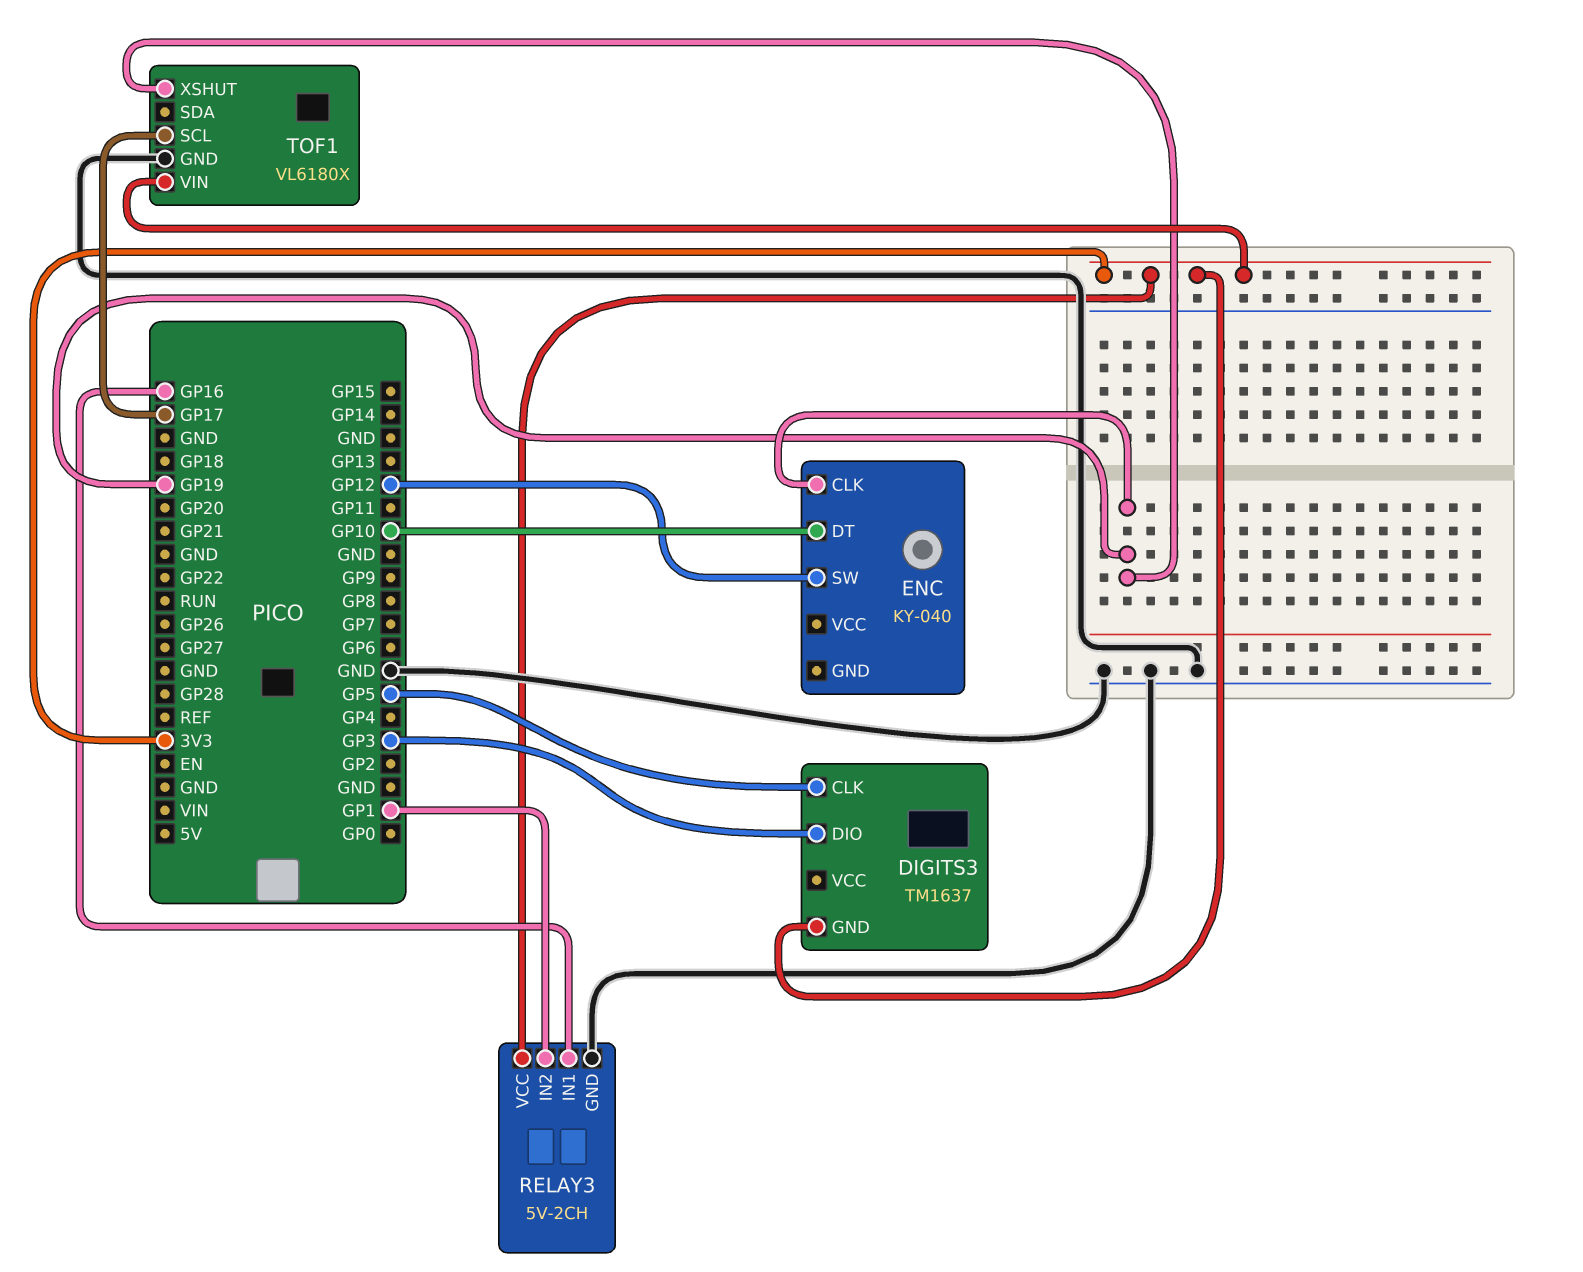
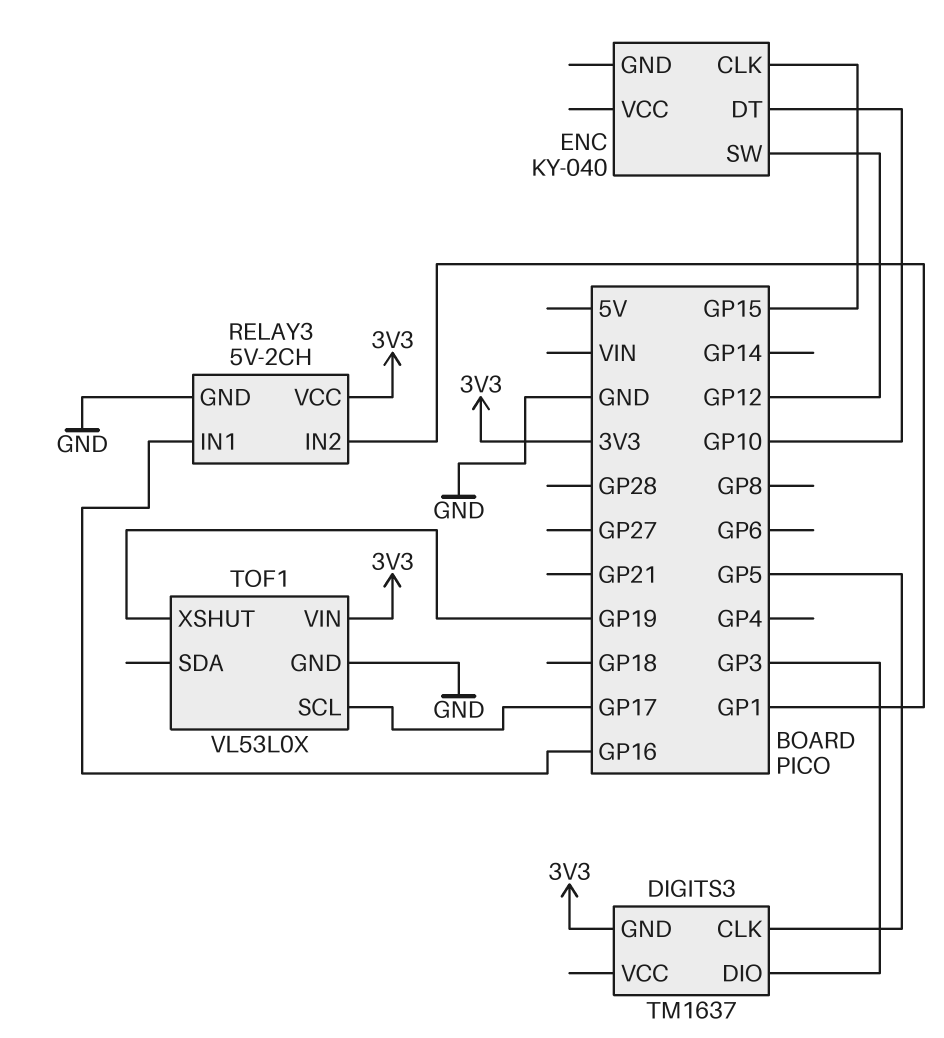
ENC pin CLK: GP19 -> GP15
TOF1: VL6180X -> VL53L0X

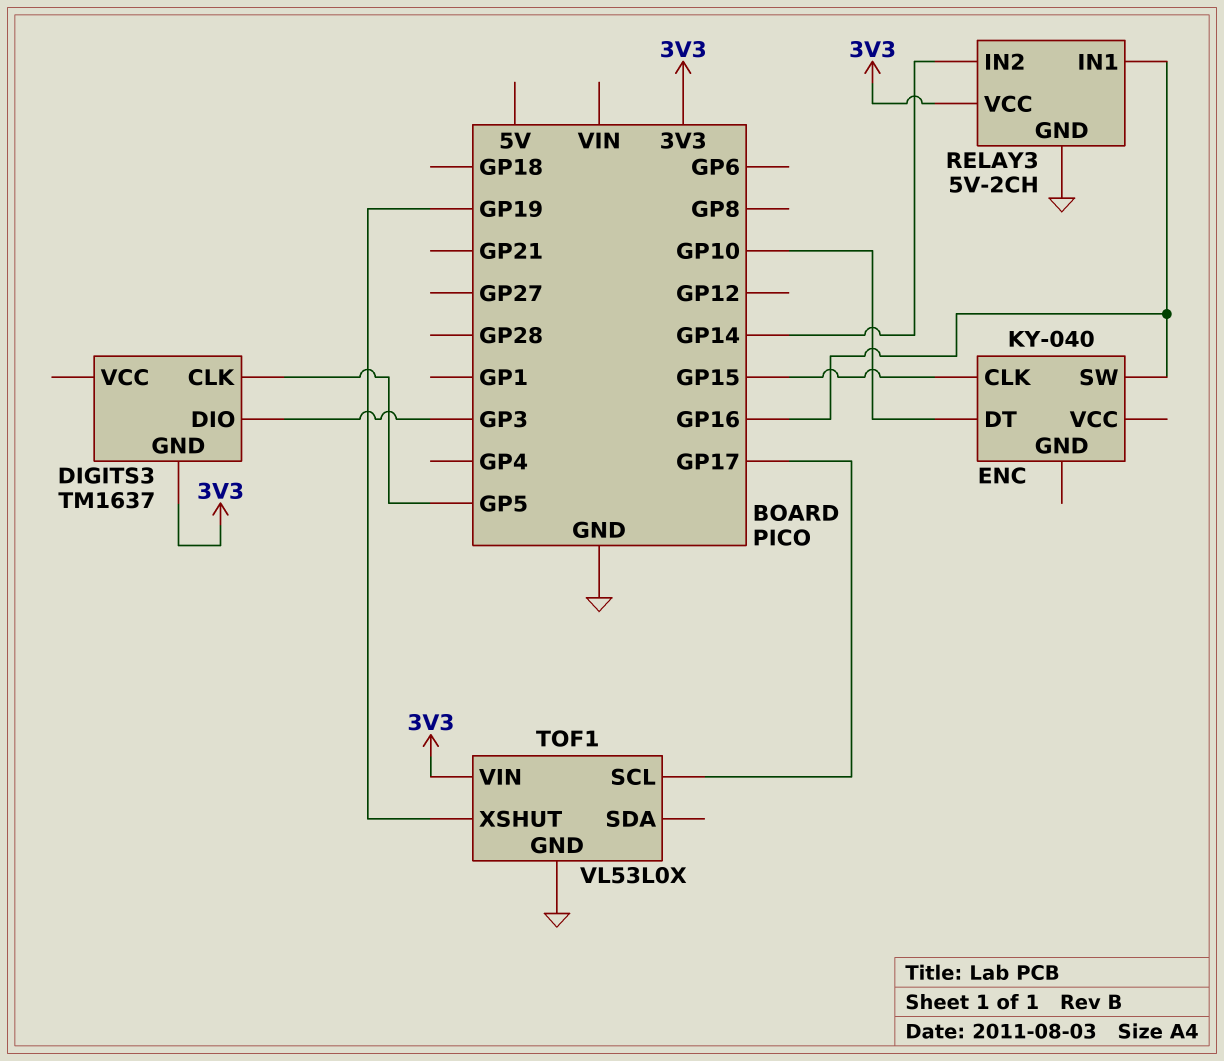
ENC pin SW: GP12 -> GP16
RELAY3 pin IN2: GP1 -> GP14

